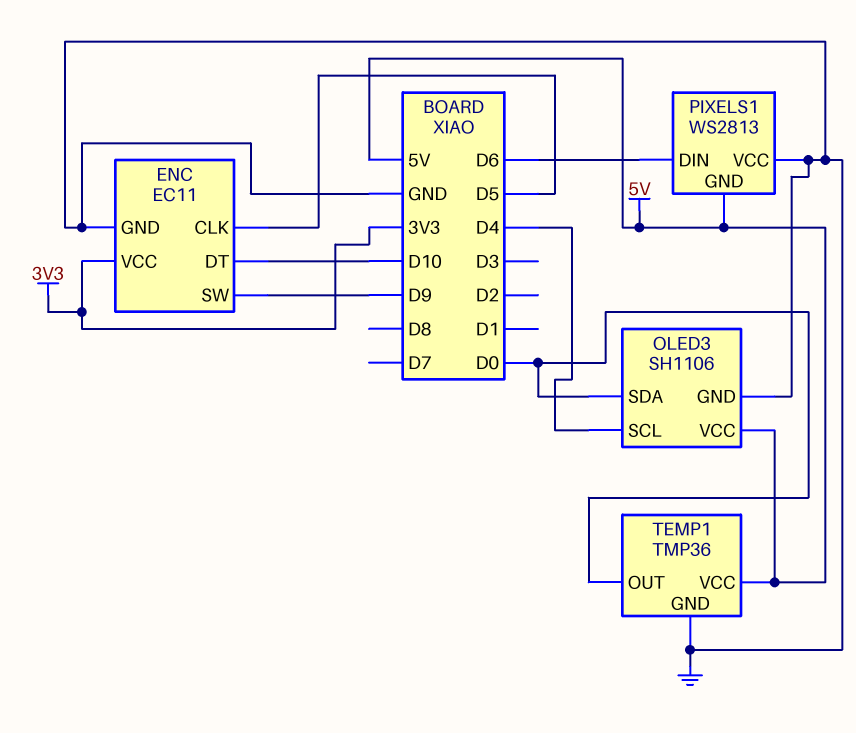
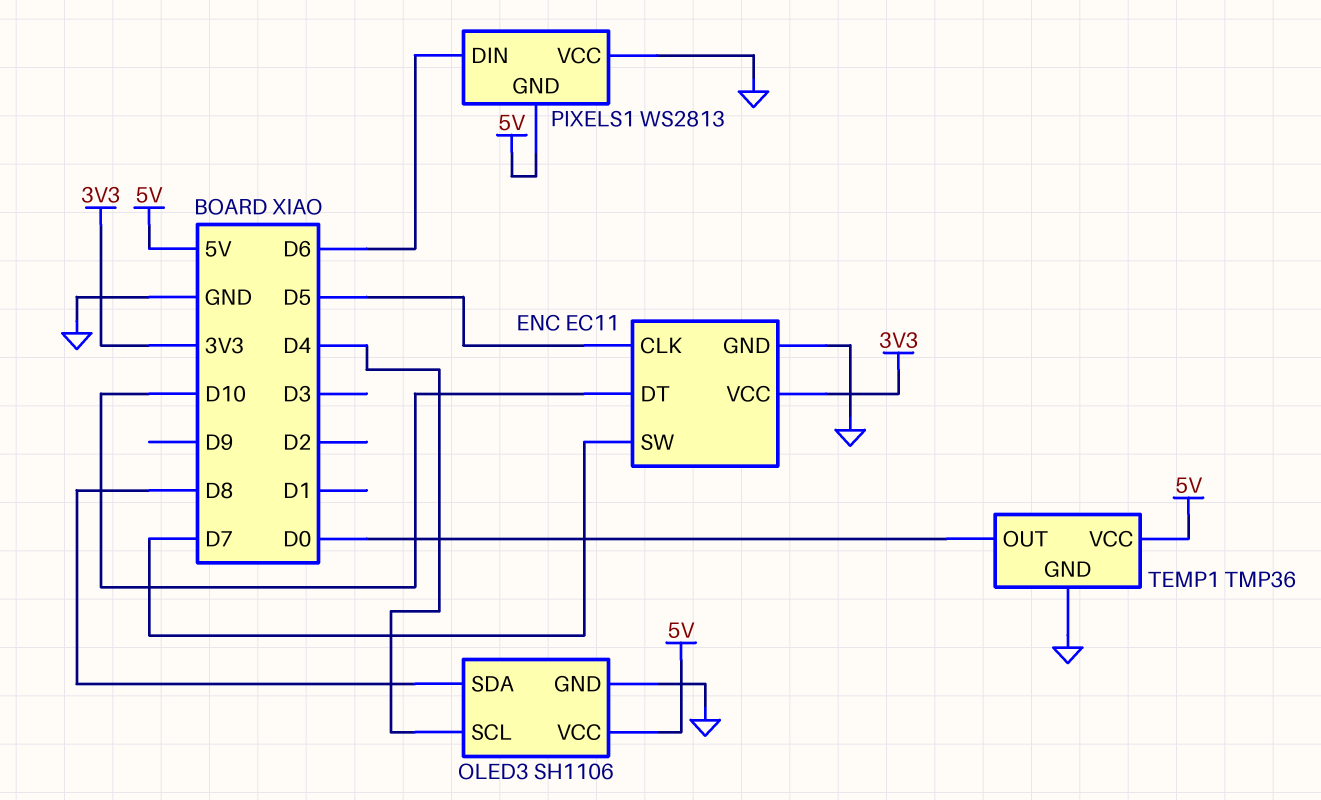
ENC pin SW: D9 -> D7
OLED3 pin SDA: D0 -> D8

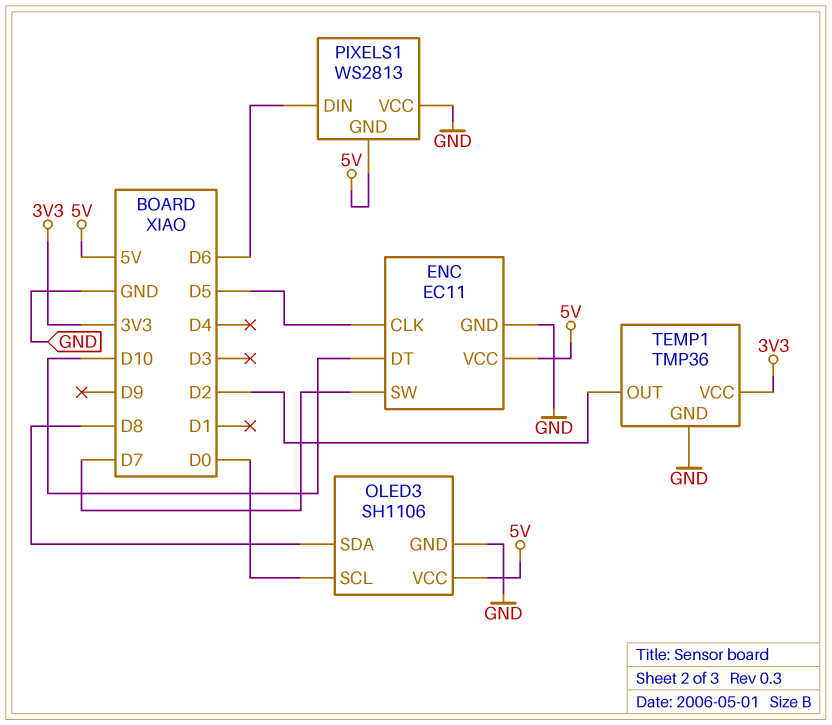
ENC pin VCC: 3V3 -> 5V
OLED3 pin SCL: D4 -> D0
TEMP1 pin OUT: D0 -> D2
TEMP1 pin VCC: 5V -> 3V3

